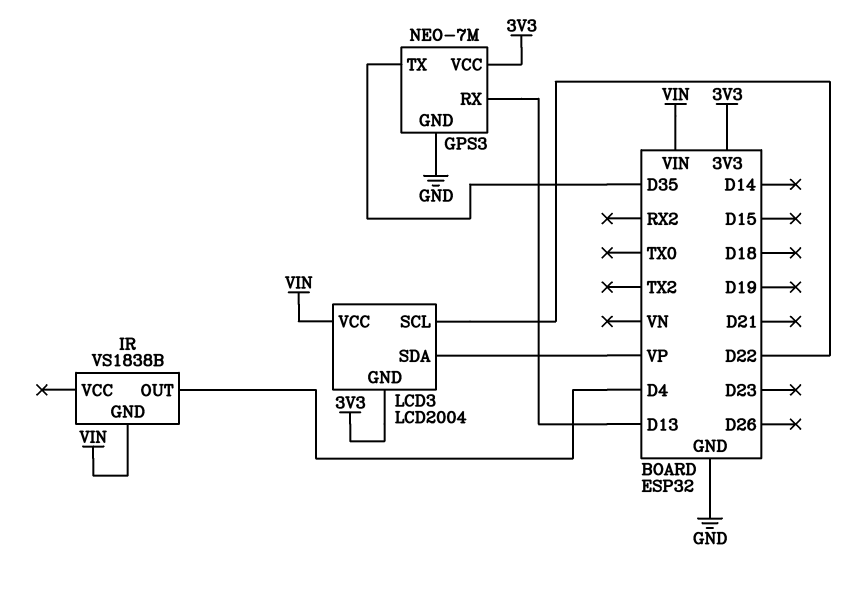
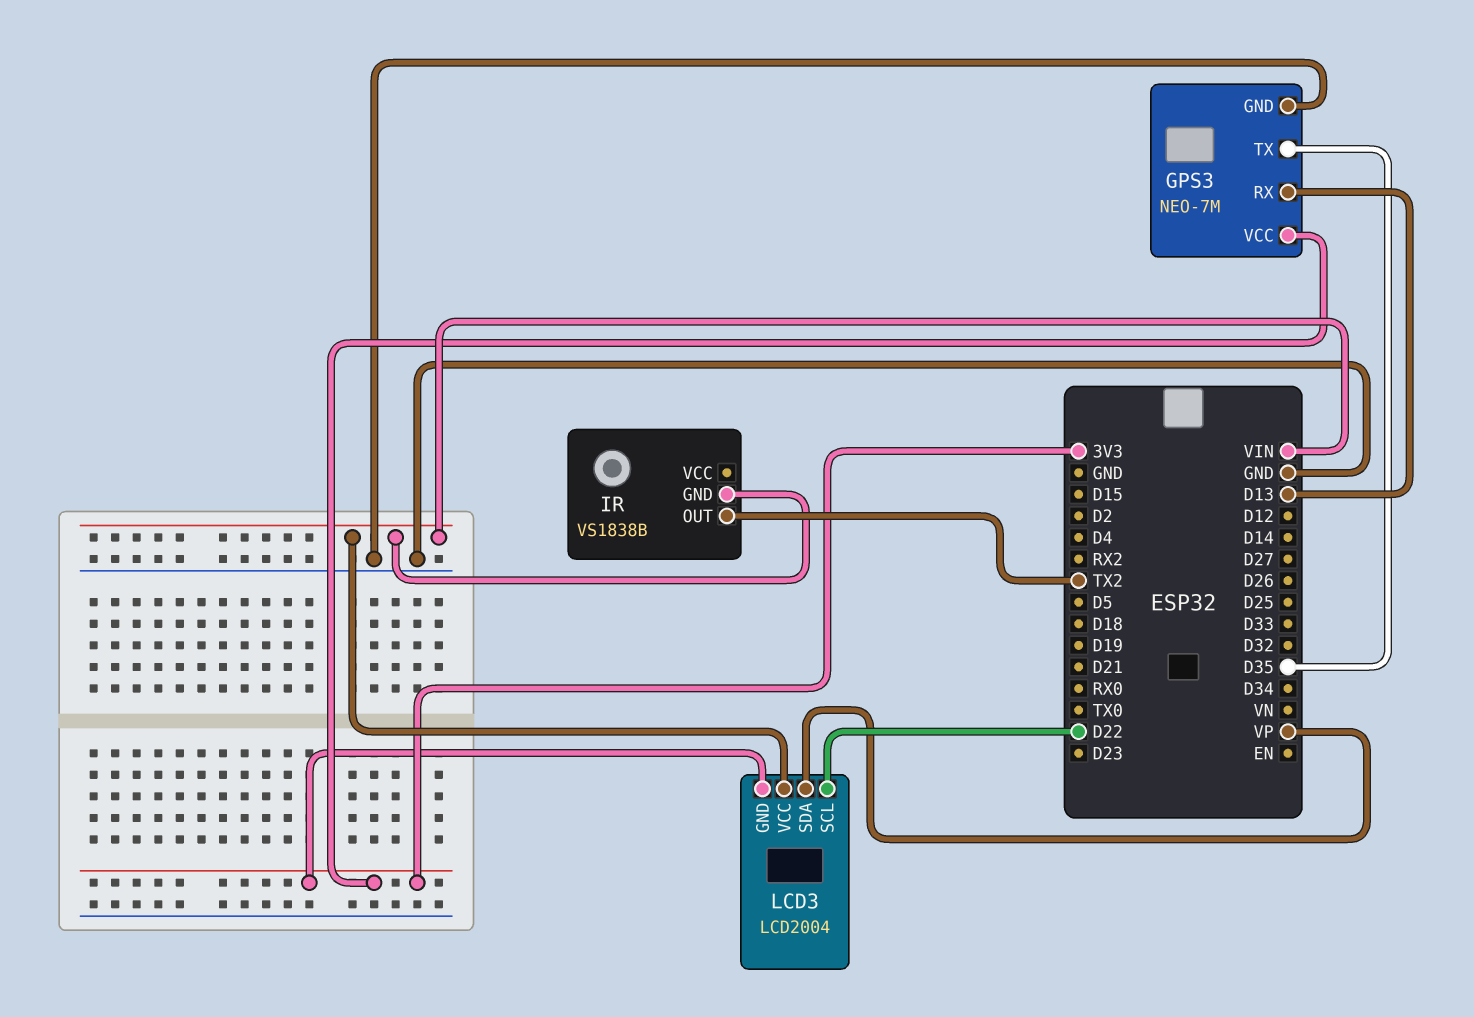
IR pin OUT: D4 -> TX2

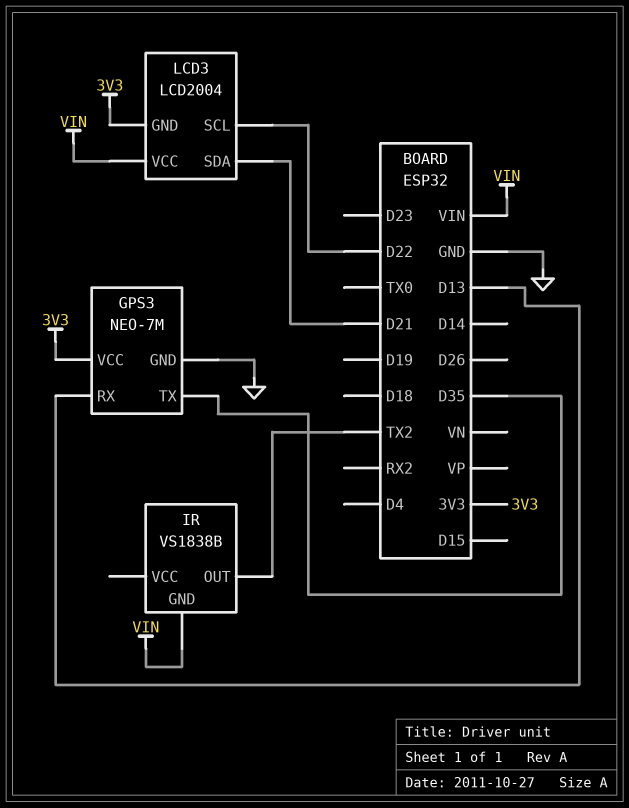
LCD3 pin SDA: VP -> D21

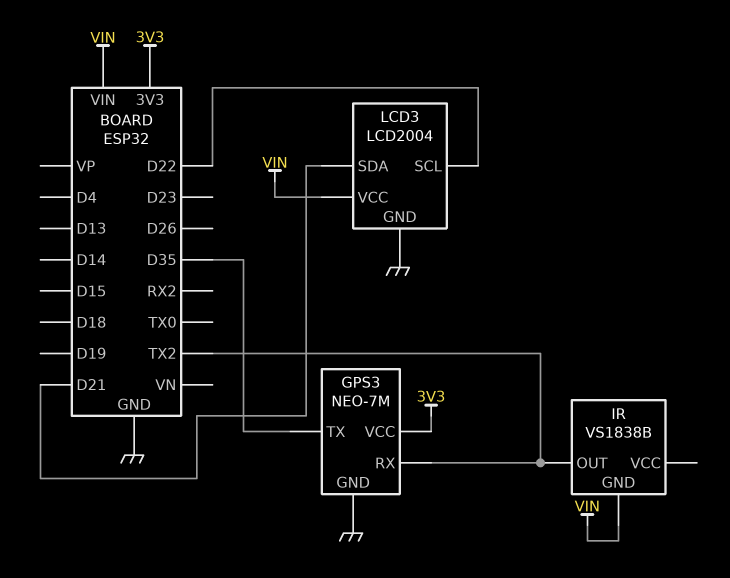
GPS3 pin RX: D13 -> TX2
LCD3 pin GND: 3V3 -> GND

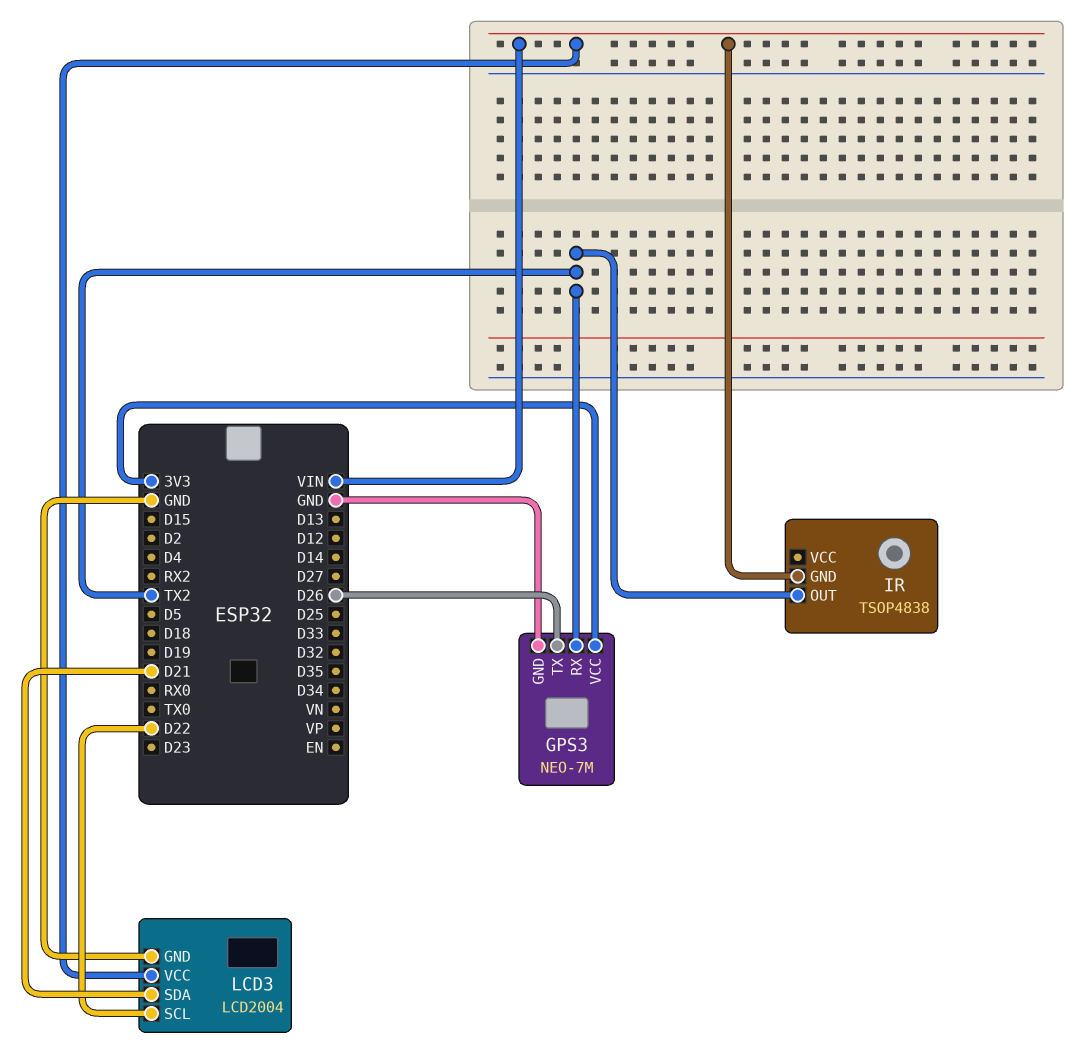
GPS3 pin TX: D35 -> D26
IR: VS1838B -> TSOP4838

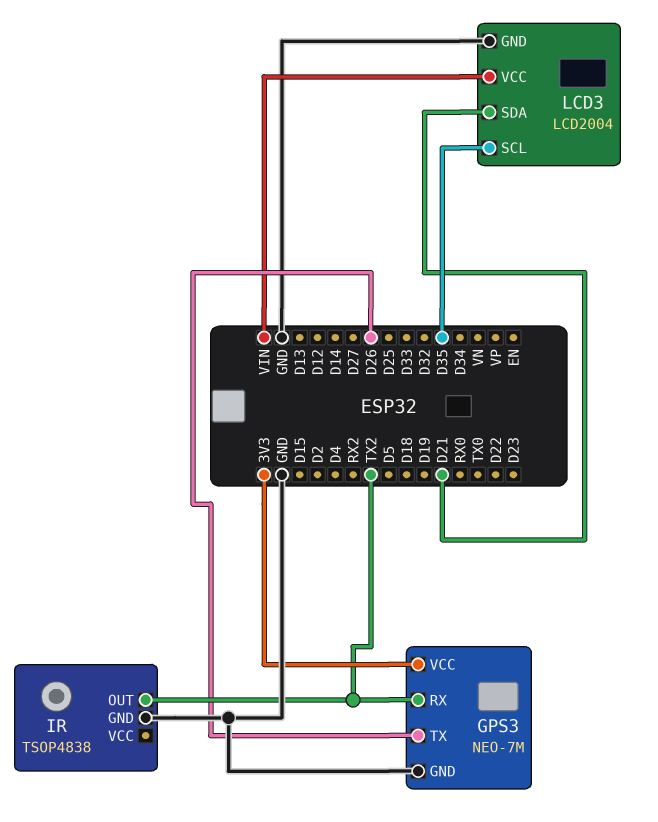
IR pin GND: VIN -> GND
LCD3 pin SCL: D22 -> D35

